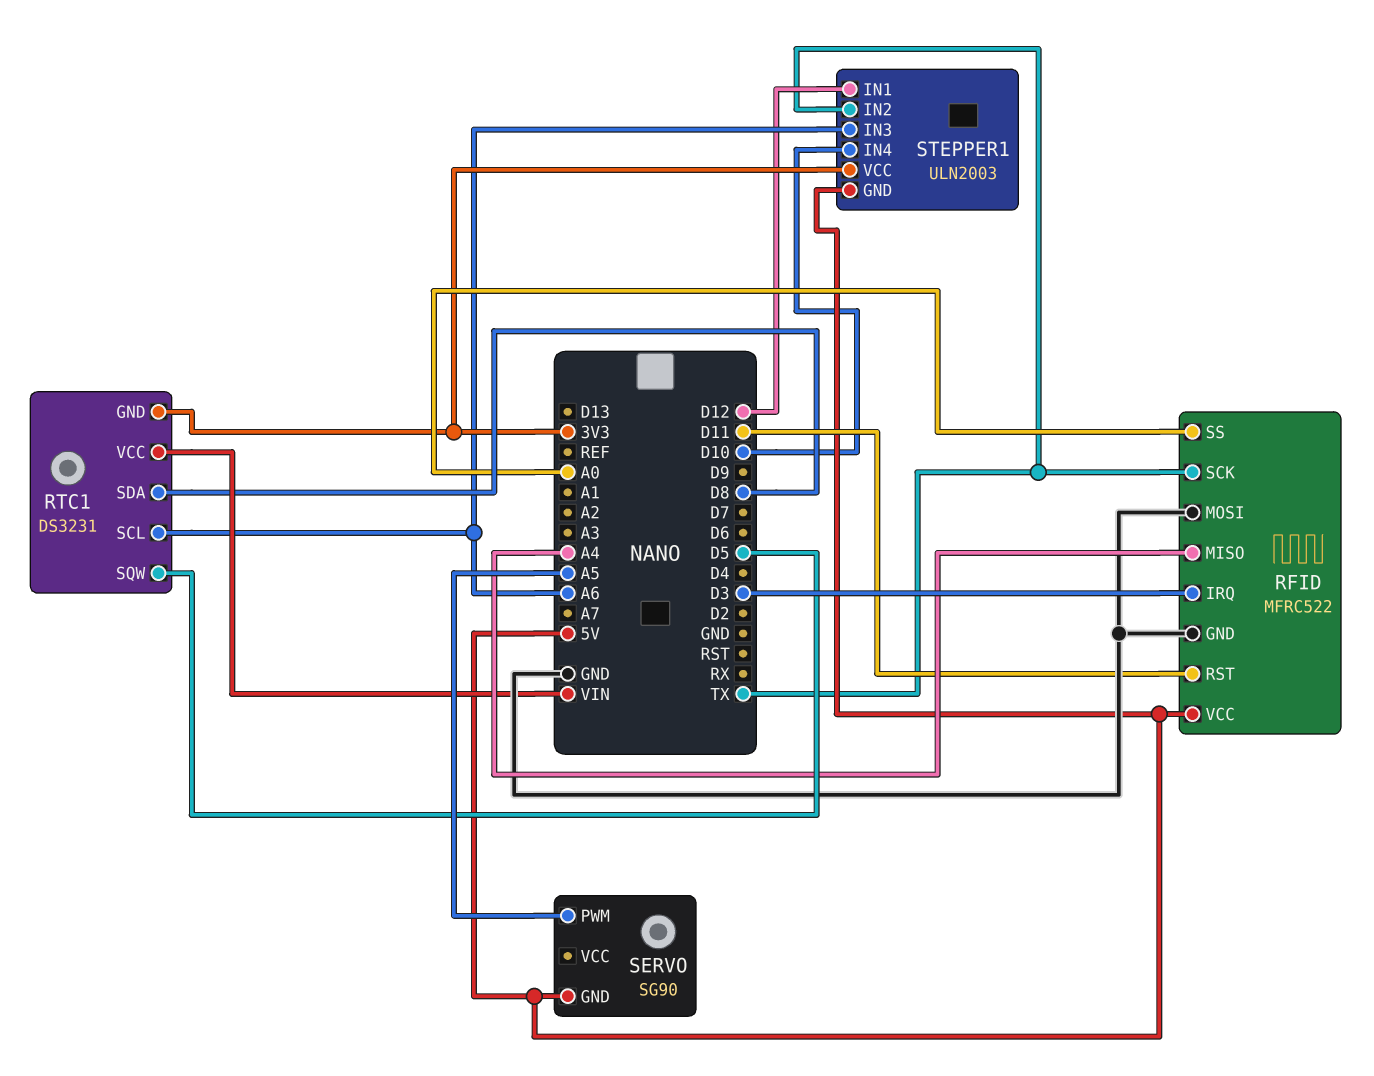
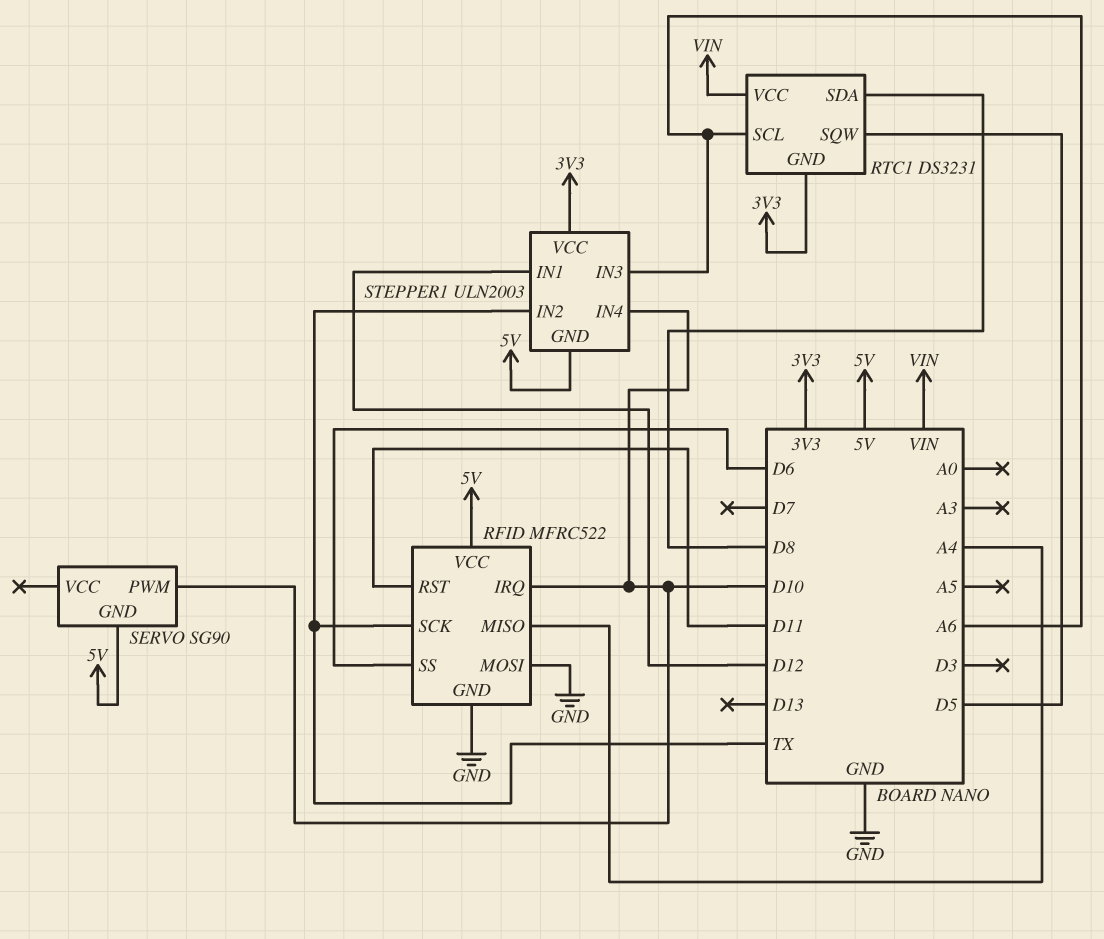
RFID pin IRQ: D3 -> D10
RFID pin SS: A0 -> D6
SERVO pin PWM: A5 -> D10

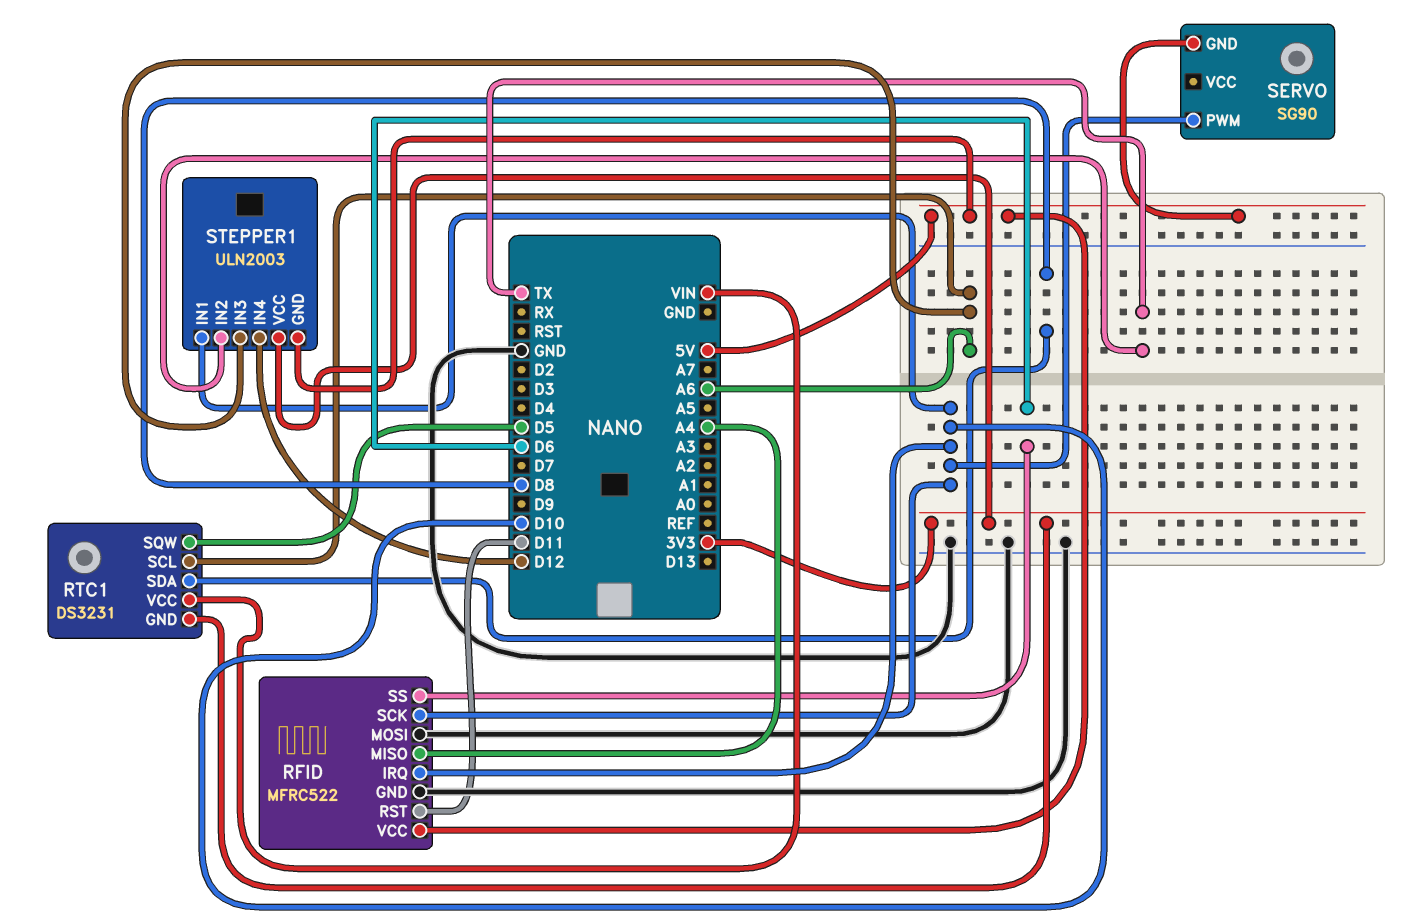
RFID pin SCK: TX -> D10
STEPPER1 pin IN1: D12 -> D10
STEPPER1 pin IN4: D10 -> D12

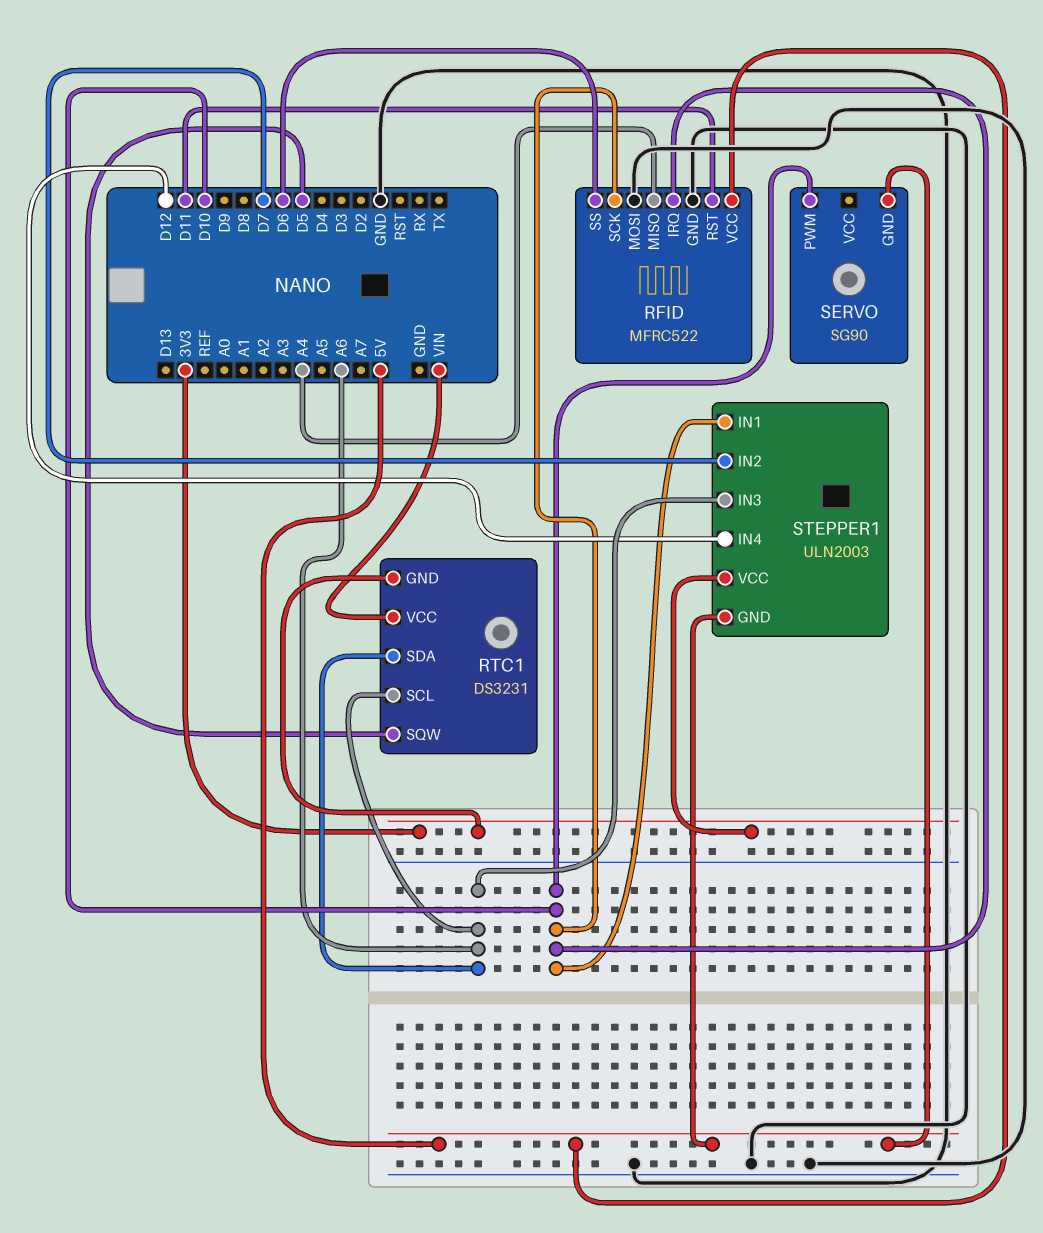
RTC1 pin SDA: D8 -> A6
STEPPER1 pin IN2: TX -> D7

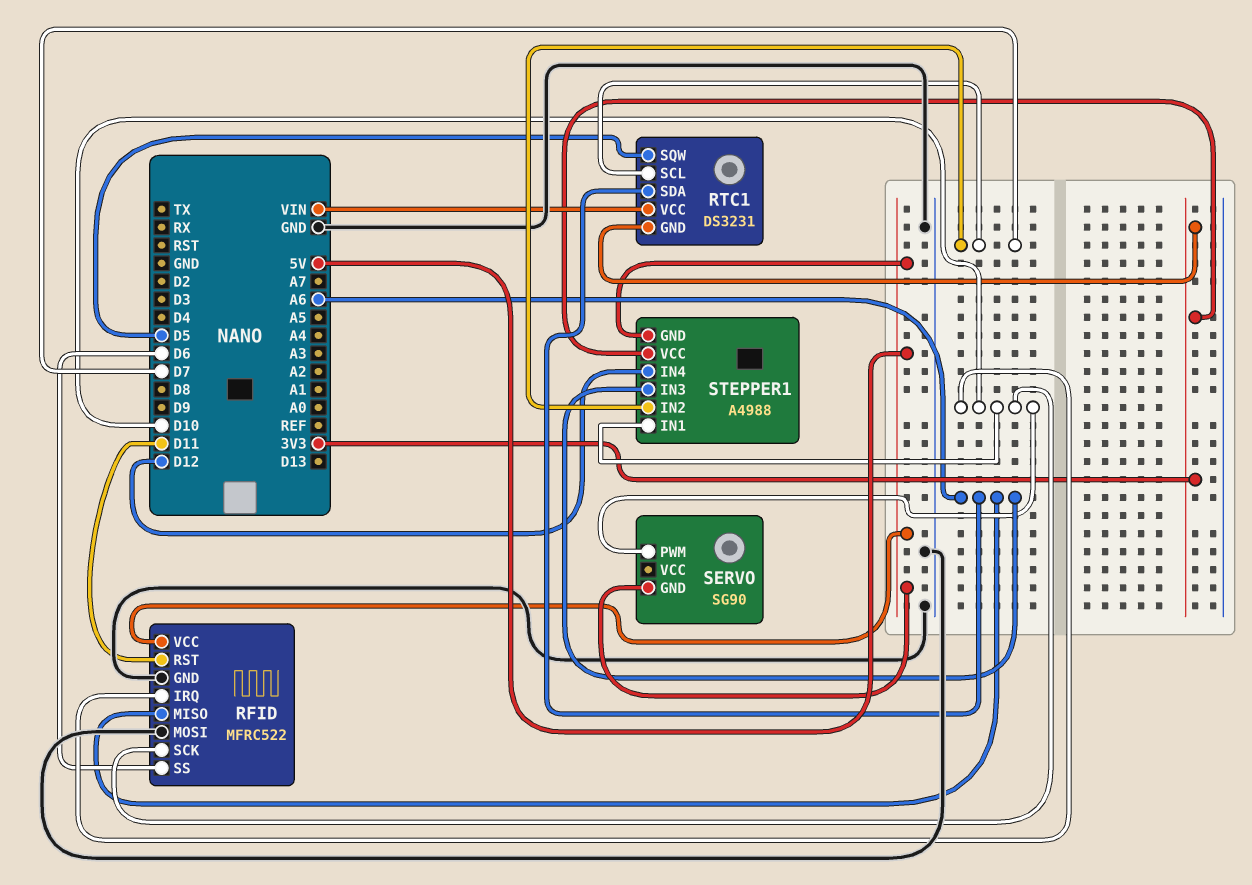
RFID pin MISO: A4 -> A6
RTC1 pin SCL: A6 -> D7
STEPPER1: ULN2003 -> A4988

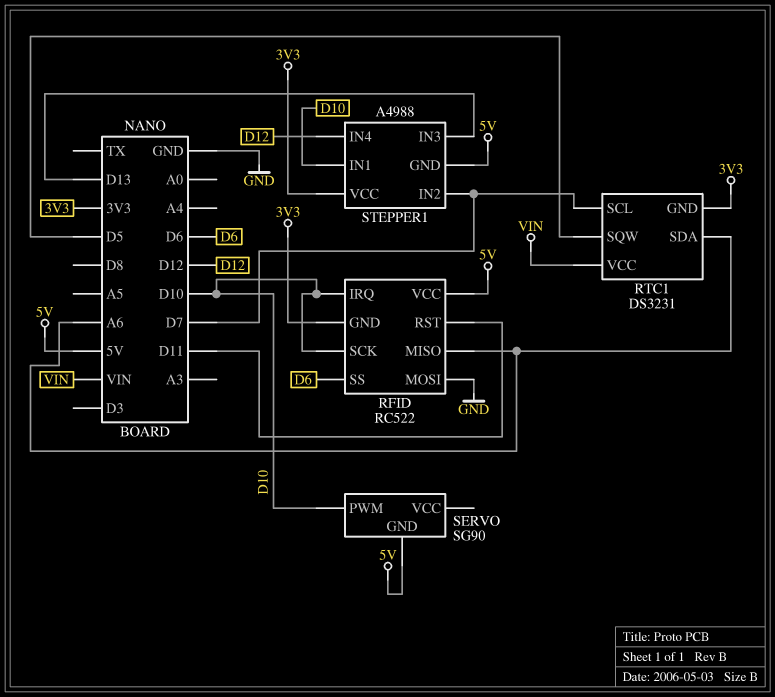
RFID: MFRC522 -> RC522
RFID pin GND: GND -> 3V3
STEPPER1 pin IN3: A6 -> D13

